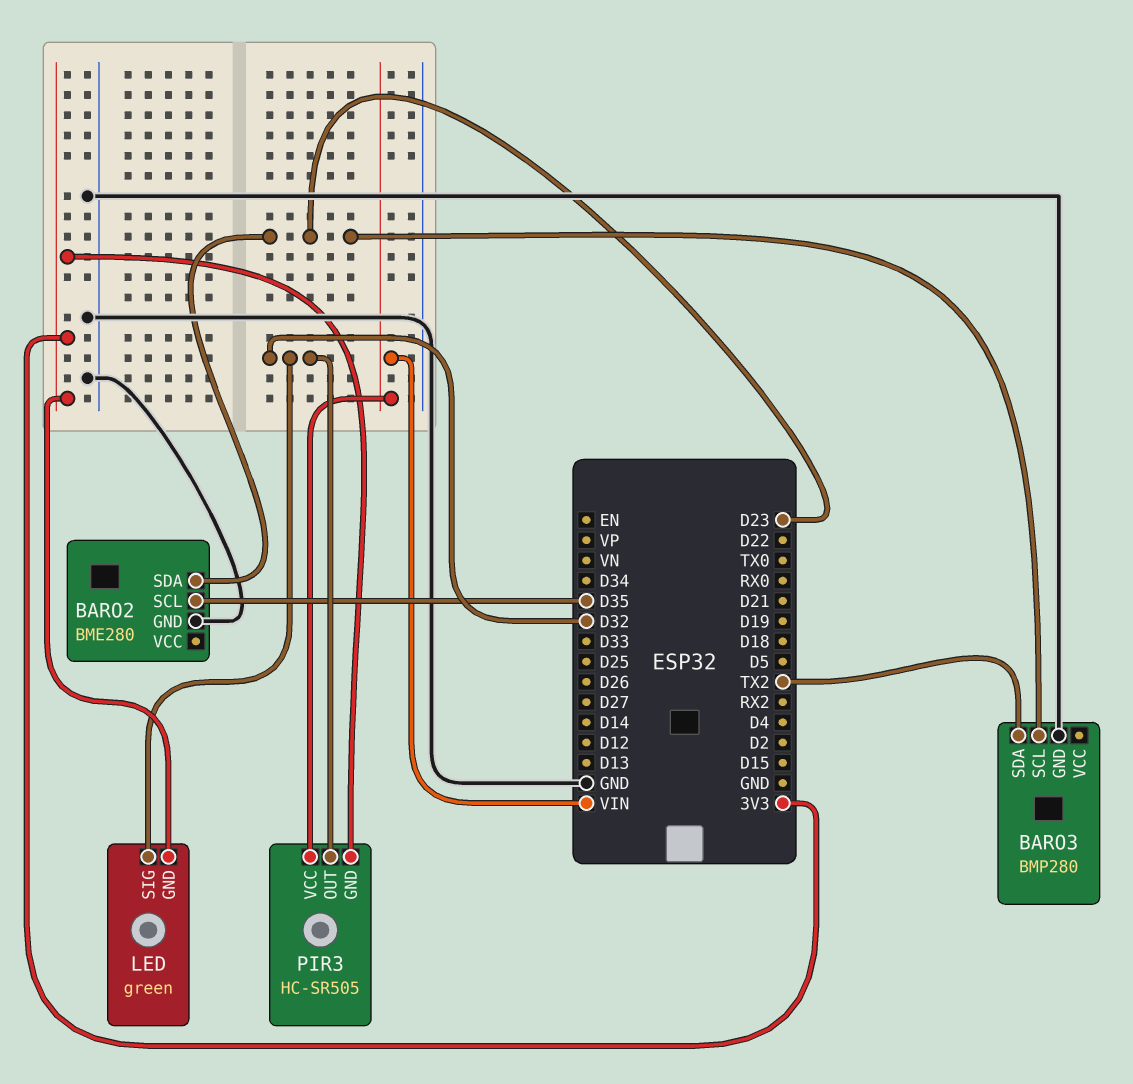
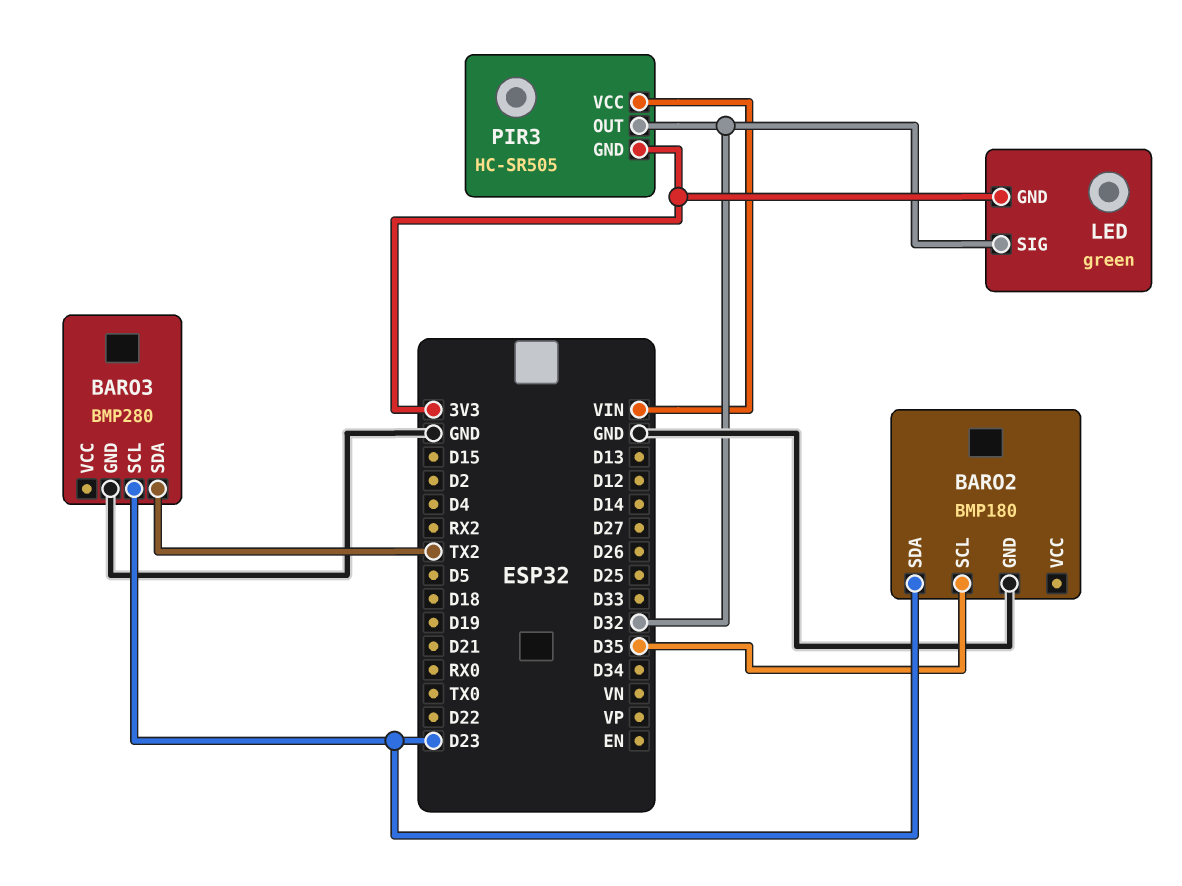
BARO2: BME280 -> BMP180

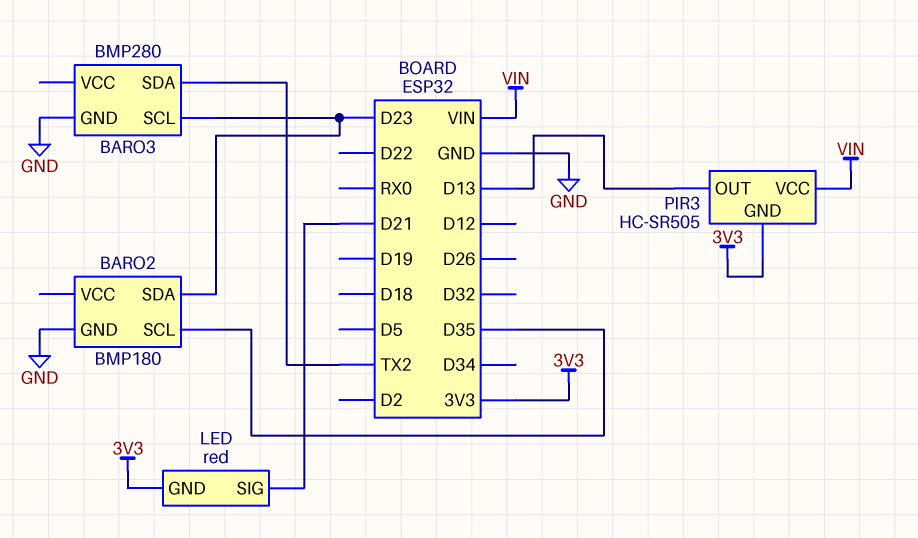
LED: green -> red
LED pin SIG: D32 -> D21
PIR3 pin OUT: D32 -> D13

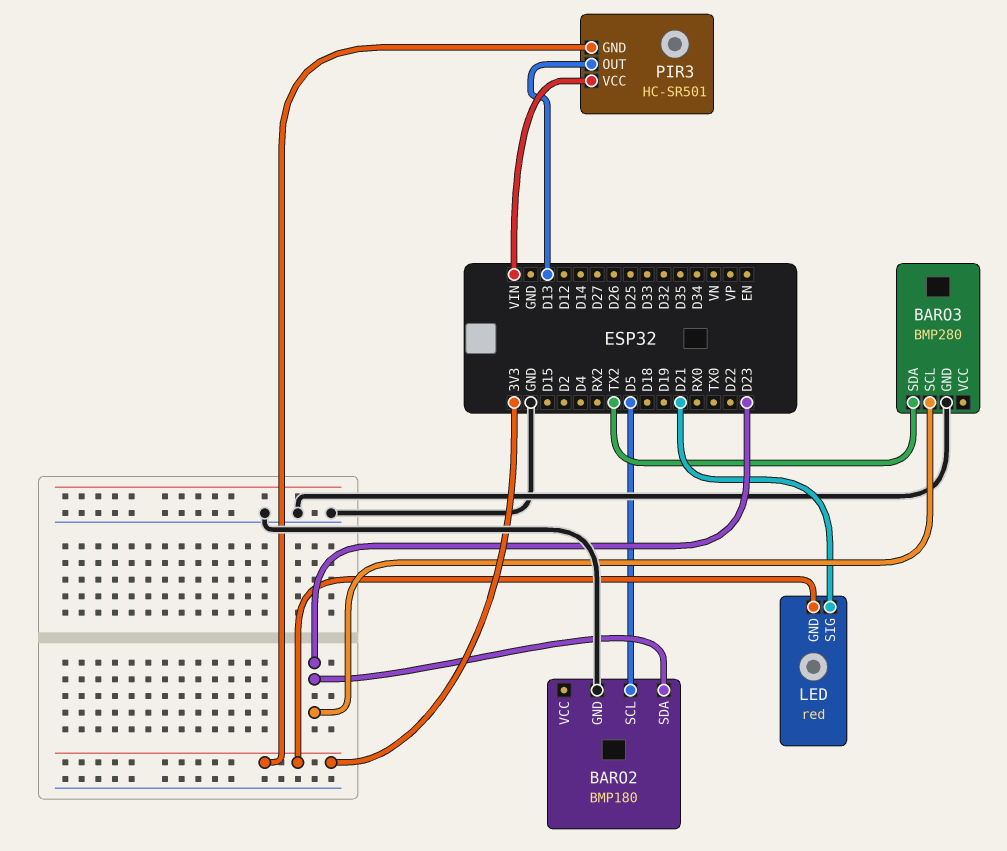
BARO2 pin SCL: D35 -> D5
PIR3: HC-SR505 -> HC-SR501

